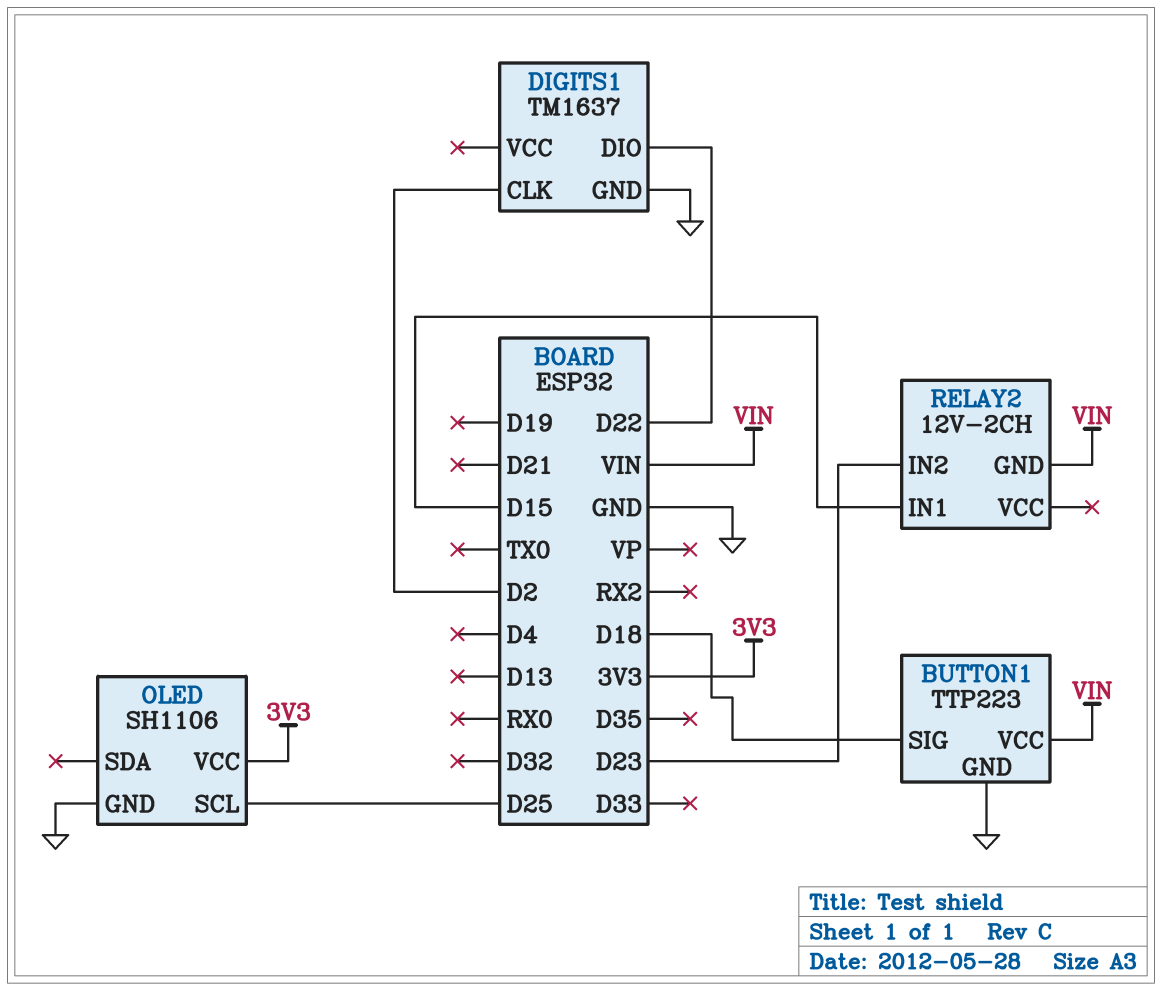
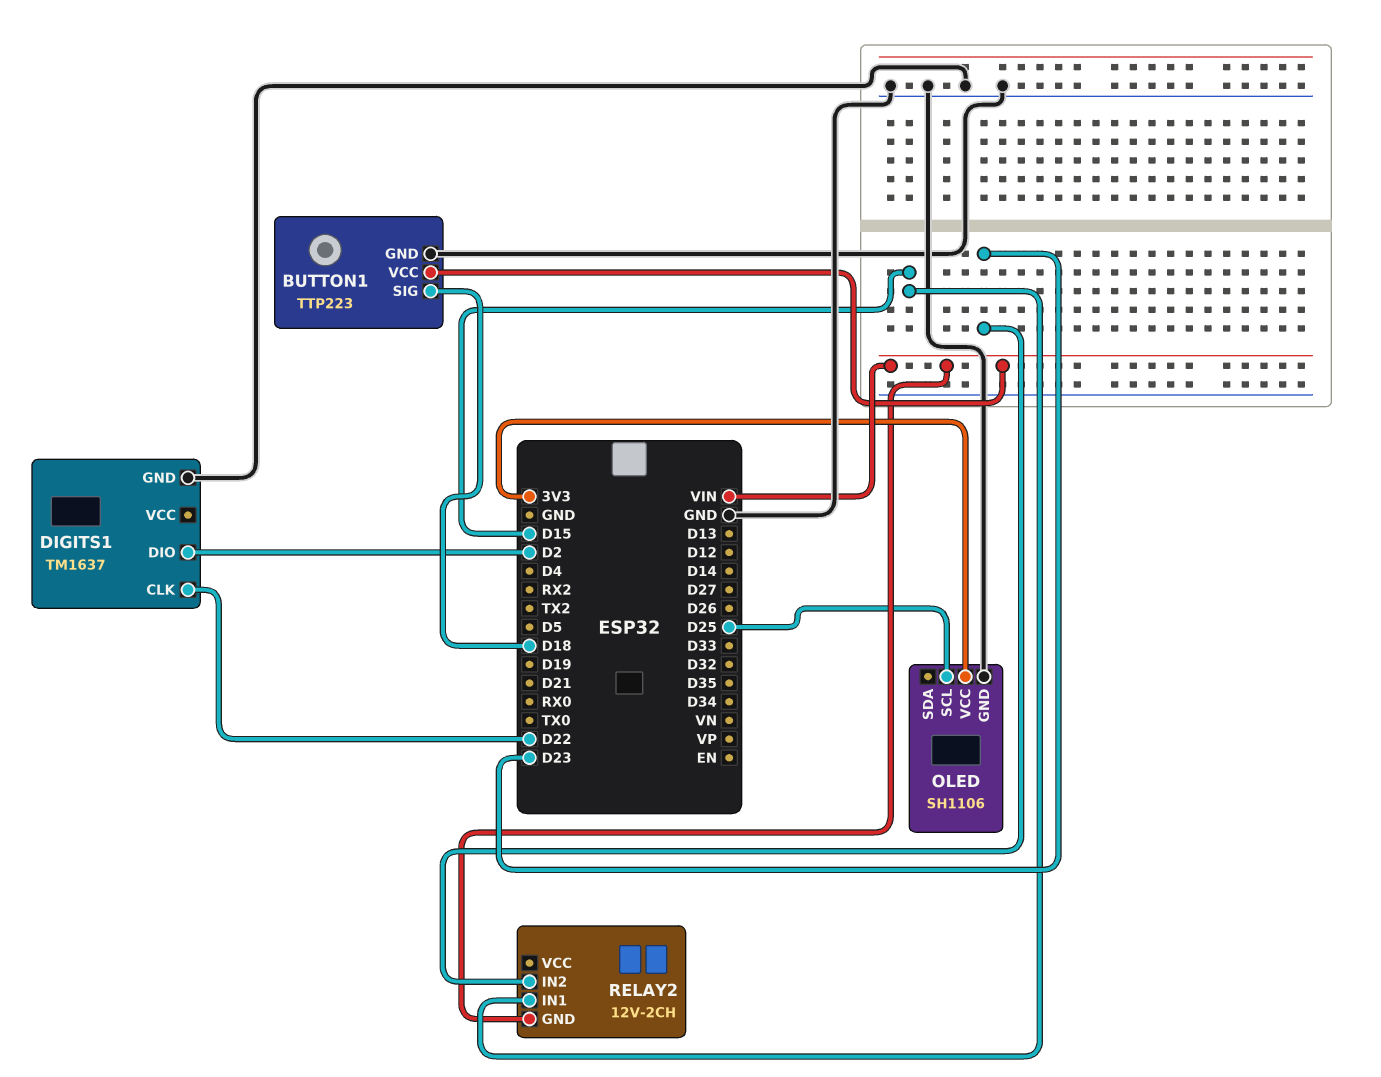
DIGITS1 pin CLK: D2 -> D22
DIGITS1 pin DIO: D22 -> D2

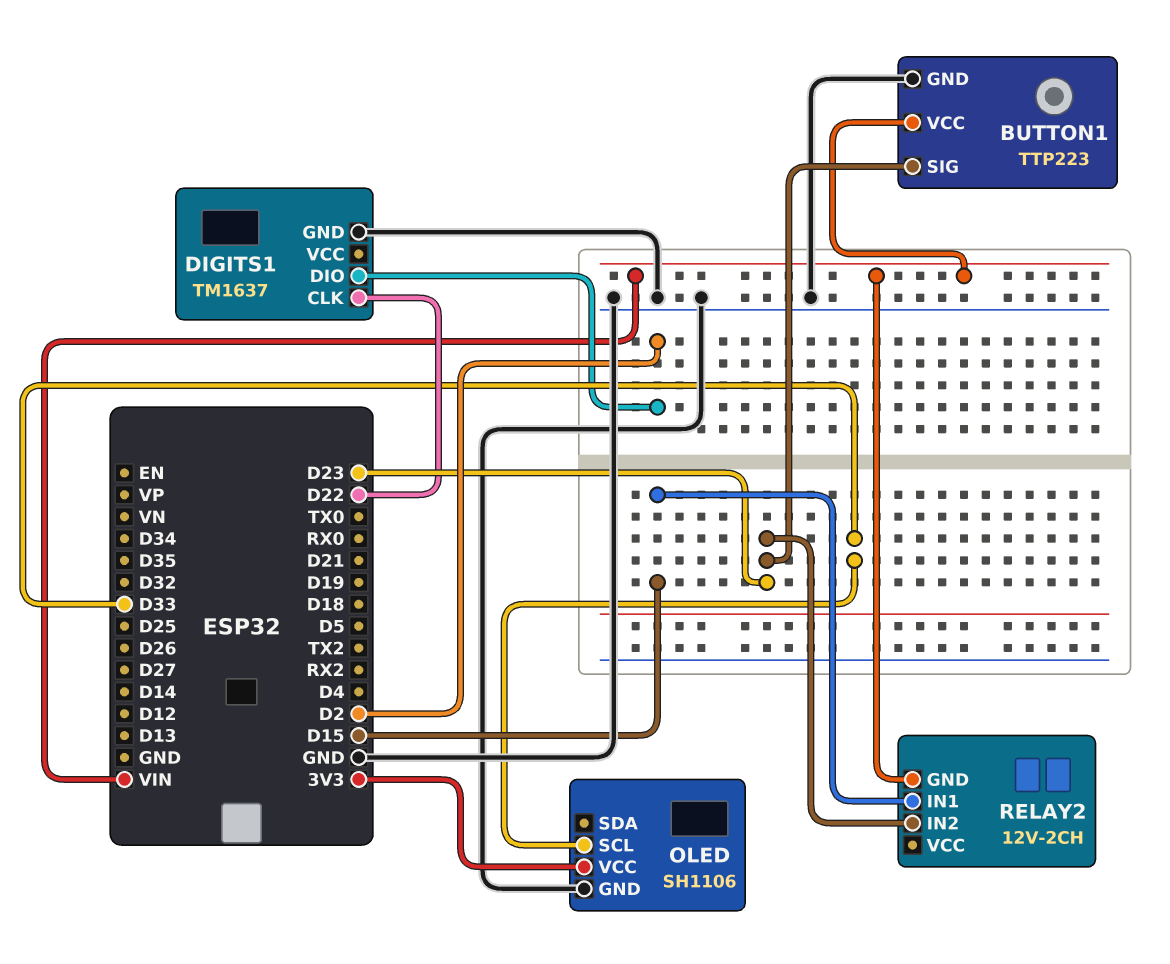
BUTTON1 pin SIG: D18 -> D23
OLED pin SCL: D25 -> D33

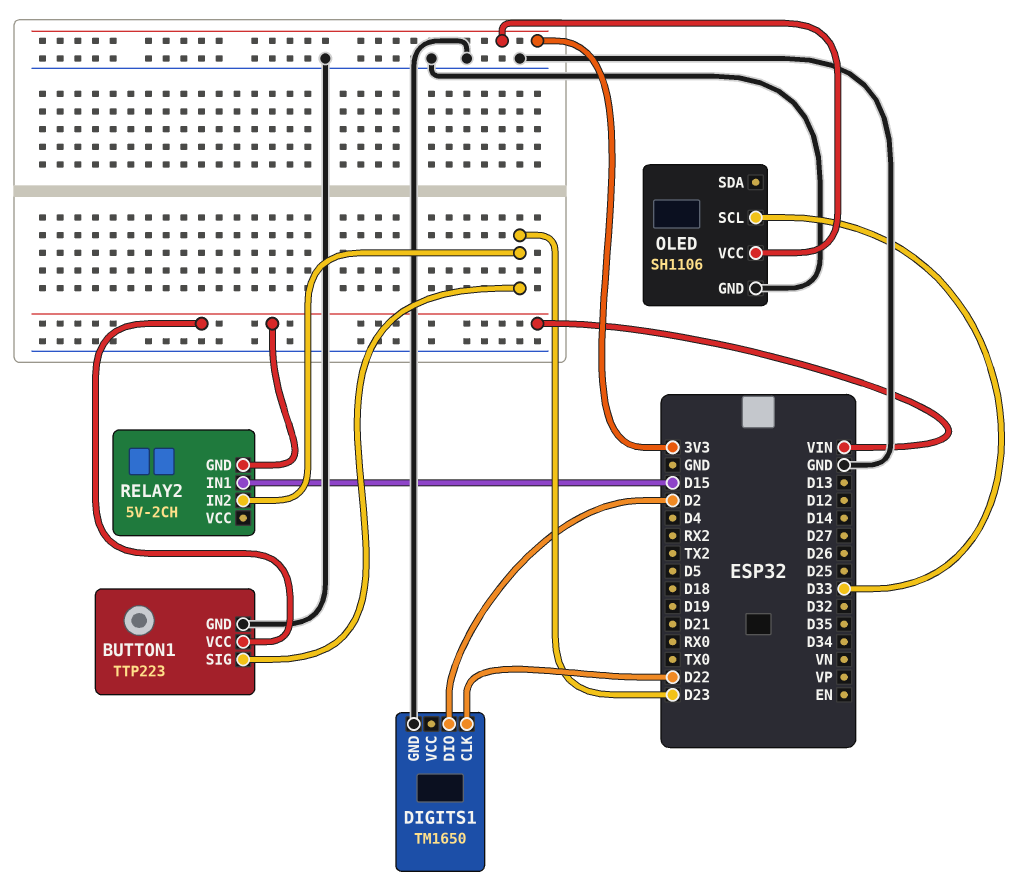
DIGITS1: TM1637 -> TM1650
RELAY2: 12V-2CH -> 5V-2CH

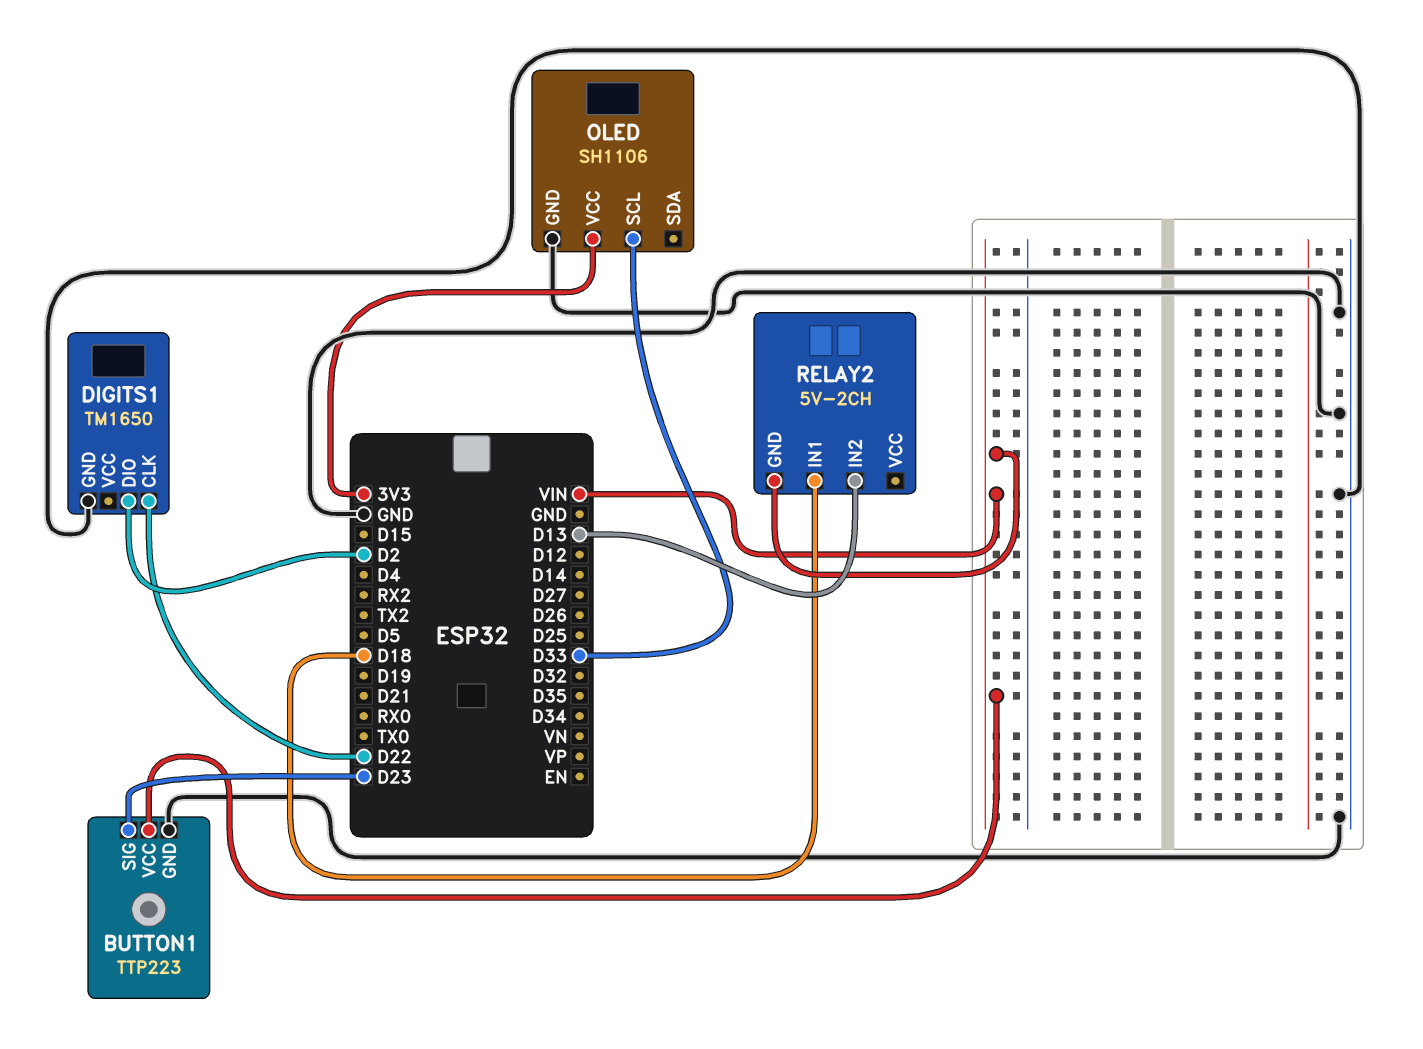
RELAY2 pin IN1: D15 -> D18
RELAY2 pin IN2: D23 -> D13

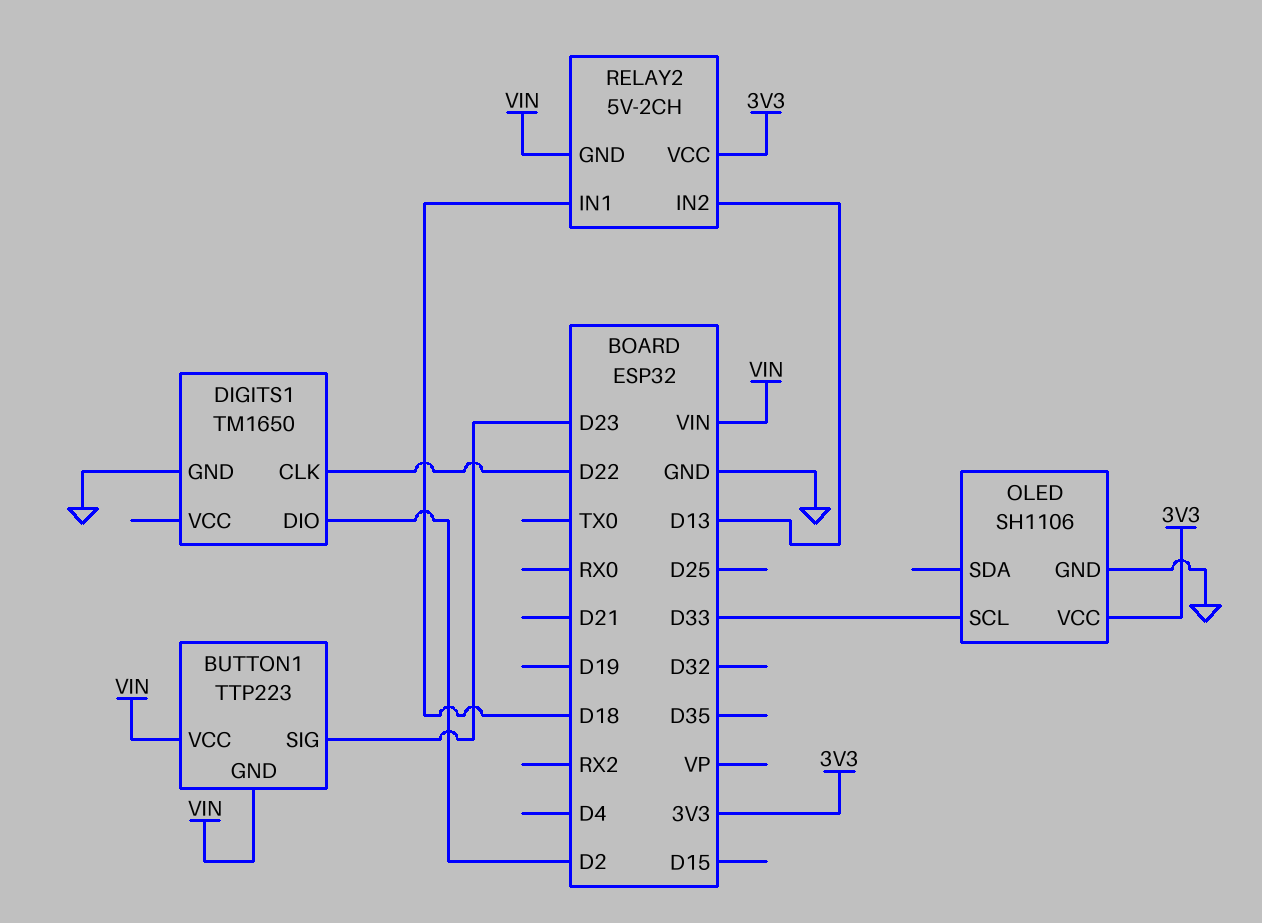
BUTTON1 pin GND: GND -> VIN
RELAY2 pin VCC: none -> 3V3

